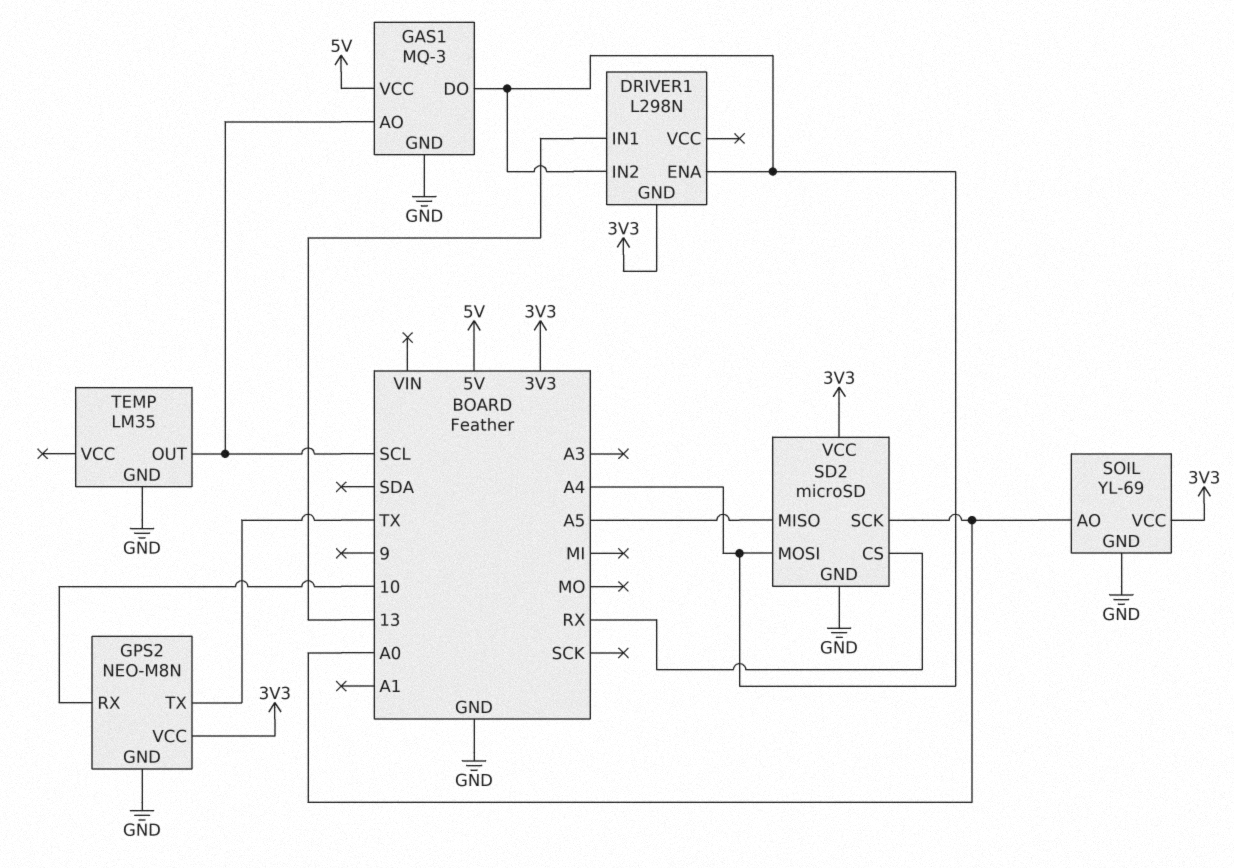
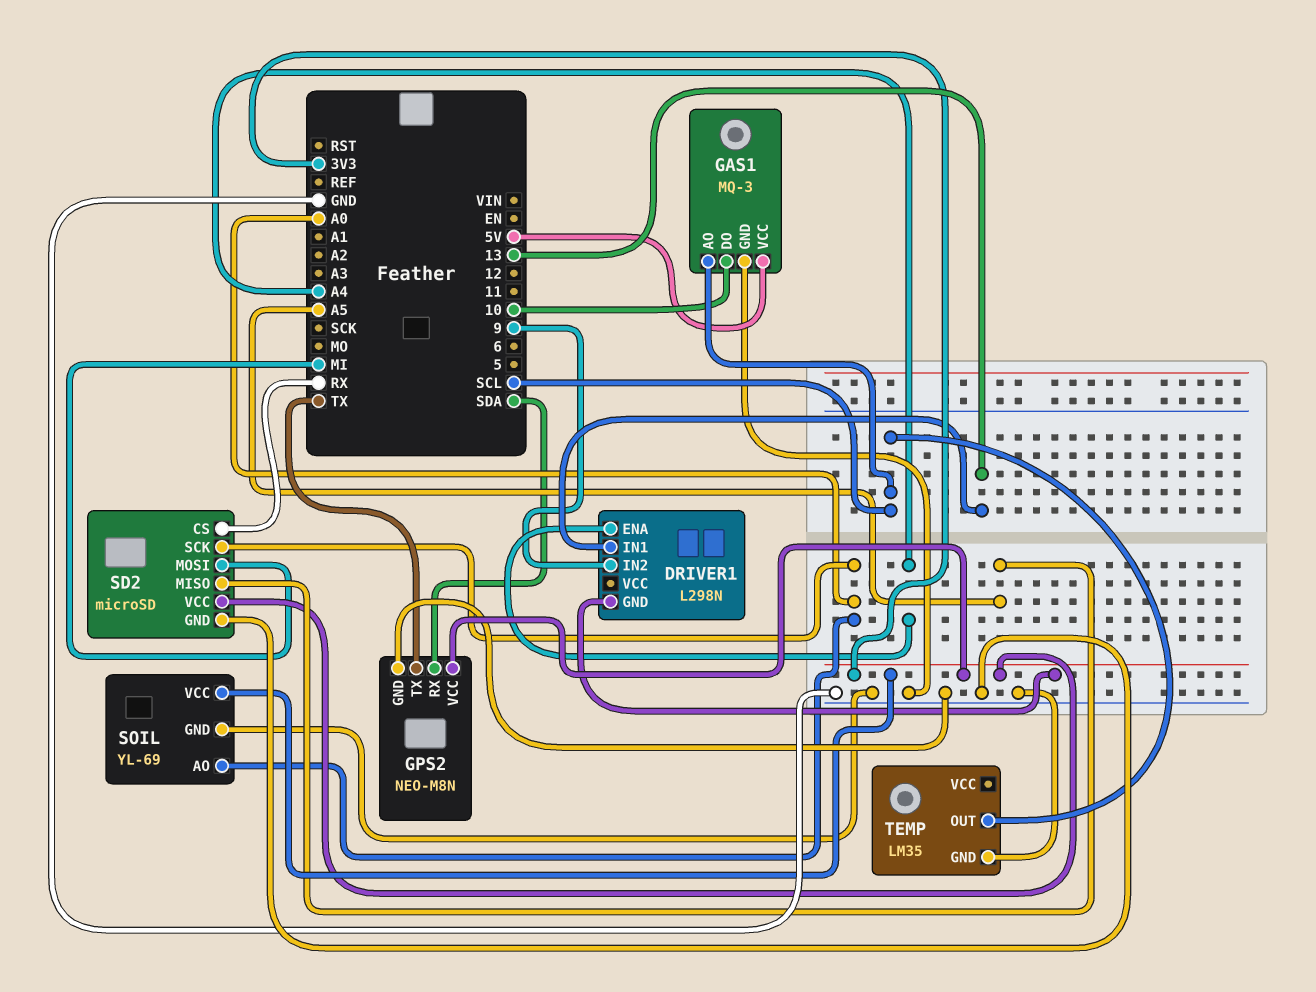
DRIVER1 pin IN2: A4 -> 9
GAS1 pin DO: A4 -> 10
GPS2 pin RX: 10 -> SDA
SD2 pin MOSI: A4 -> MI

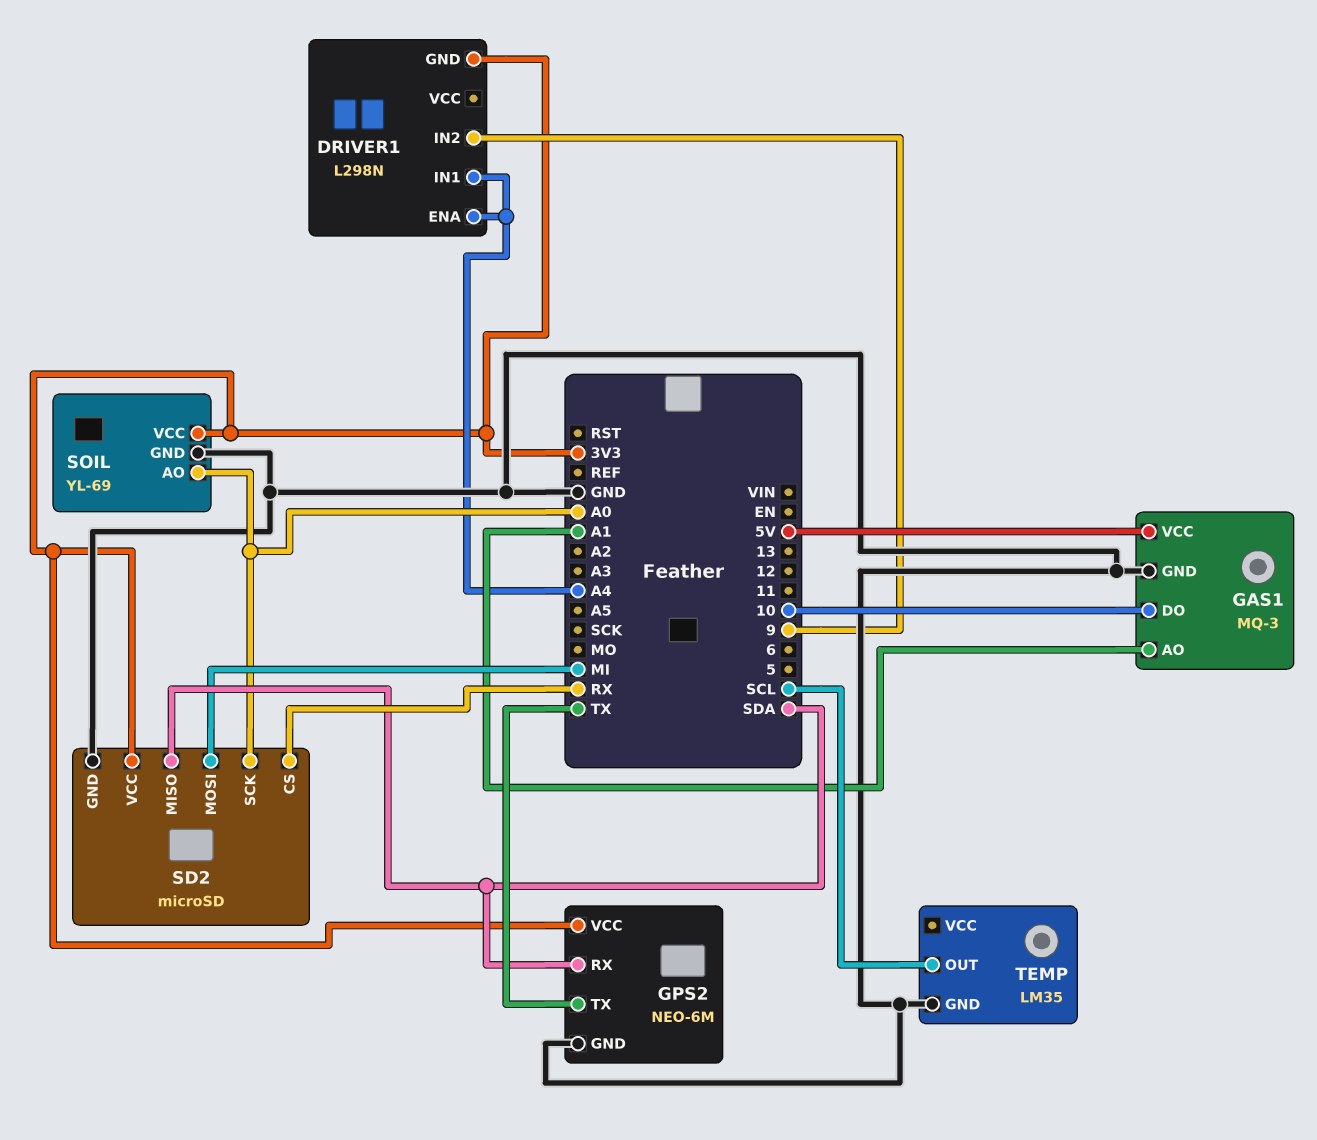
DRIVER1 pin IN1: 13 -> A4
GAS1 pin AO: SCL -> A1
GPS2: NEO-M8N -> NEO-6M
SD2 pin MISO: A5 -> SDA

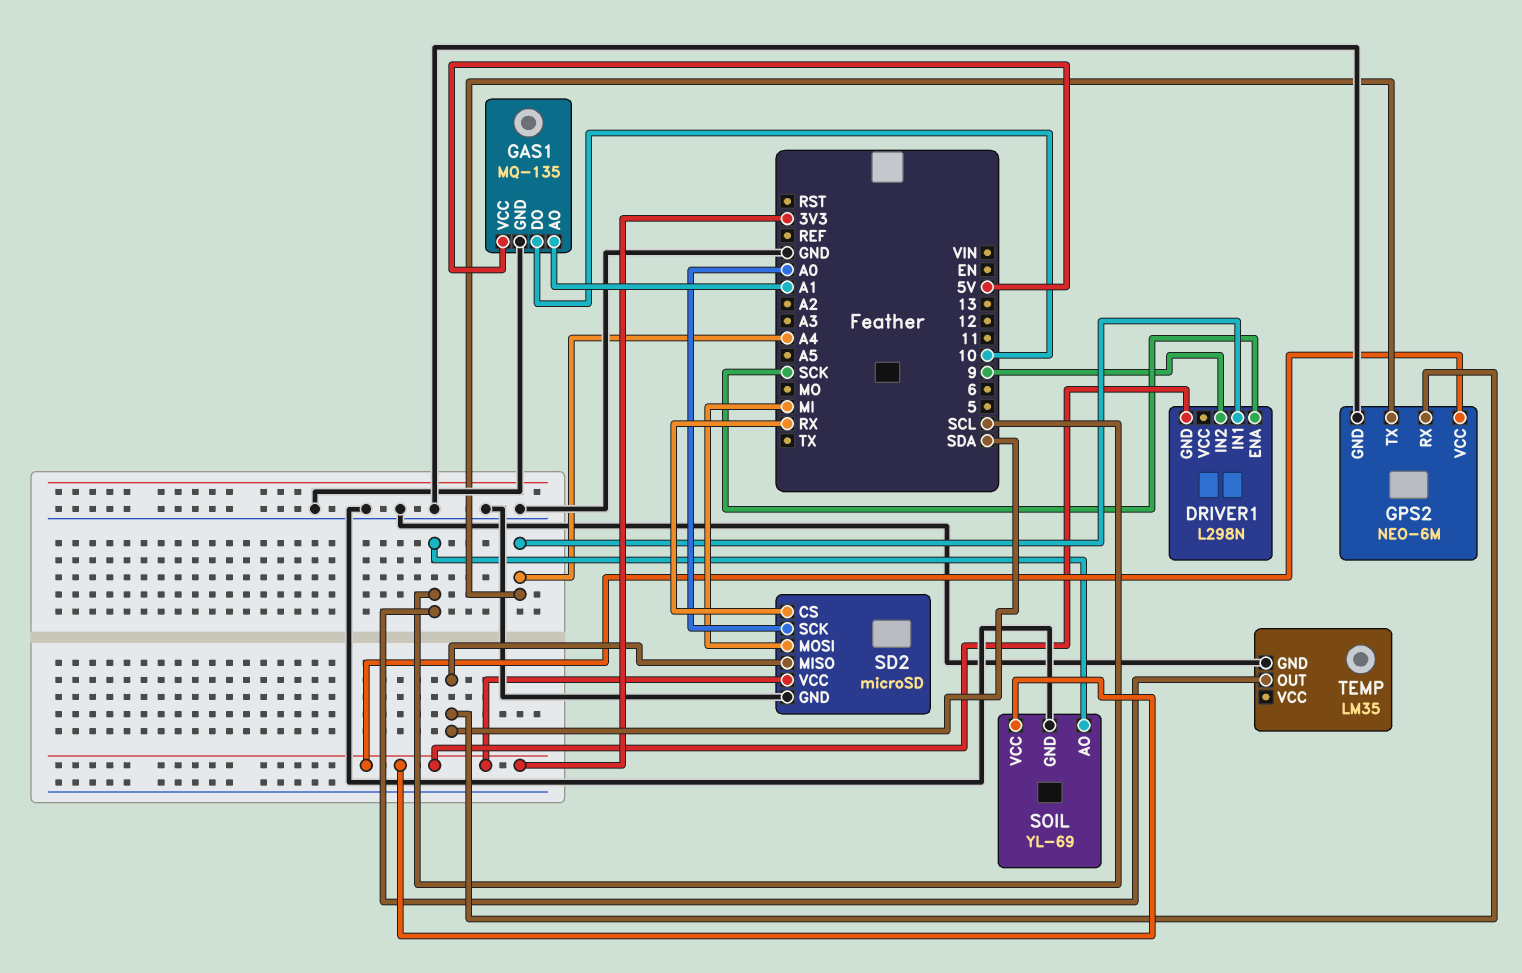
DRIVER1 pin ENA: A4 -> SCK
GAS1: MQ-3 -> MQ-135
GPS2 pin TX: TX -> A4
SOIL pin AO: A0 -> SCL

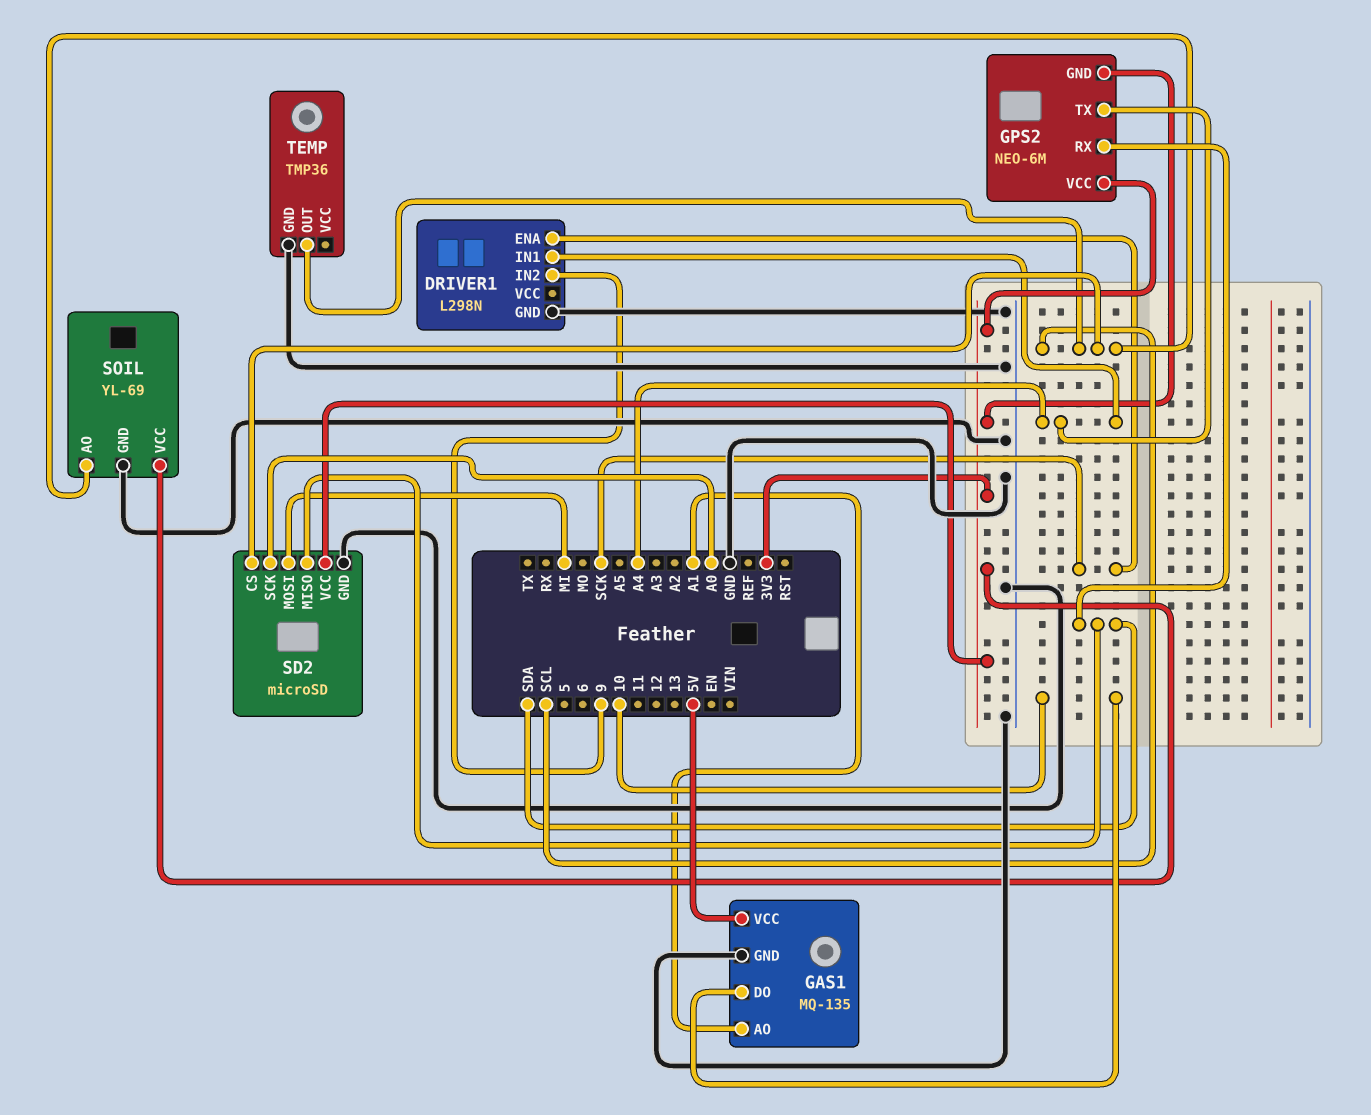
DRIVER1 pin GND: 3V3 -> GND
GPS2 pin GND: GND -> 3V3
SD2 pin CS: RX -> SCL
TEMP: LM35 -> TMP36

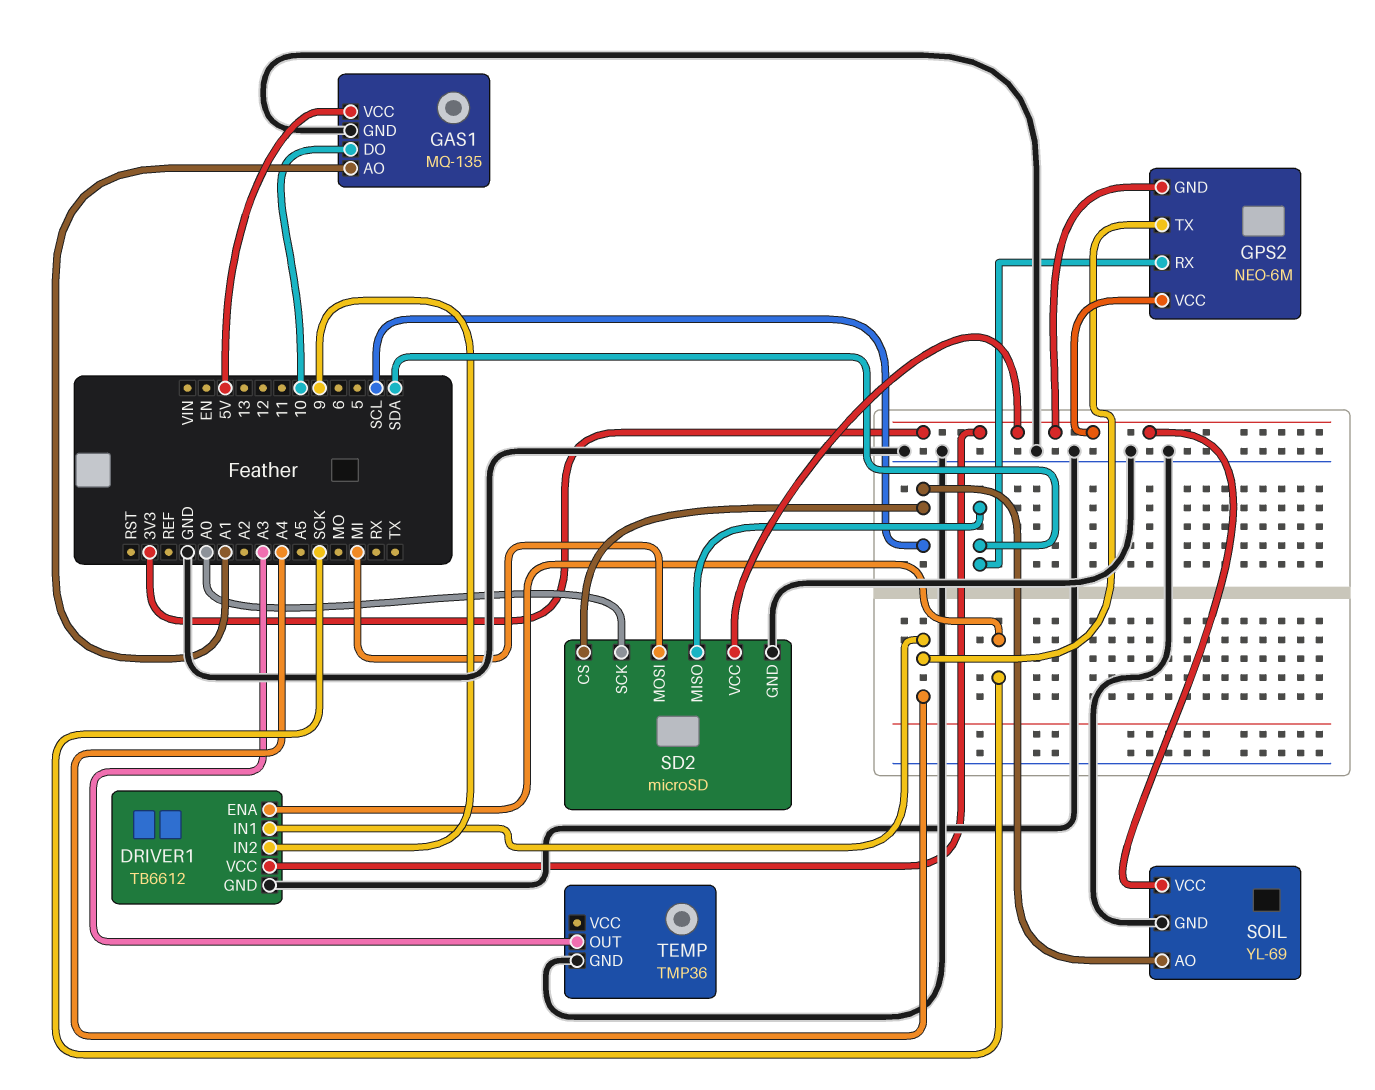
DRIVER1: L298N -> TB6612
DRIVER1 pin VCC: none -> 3V3
TEMP pin OUT: SCL -> A3

